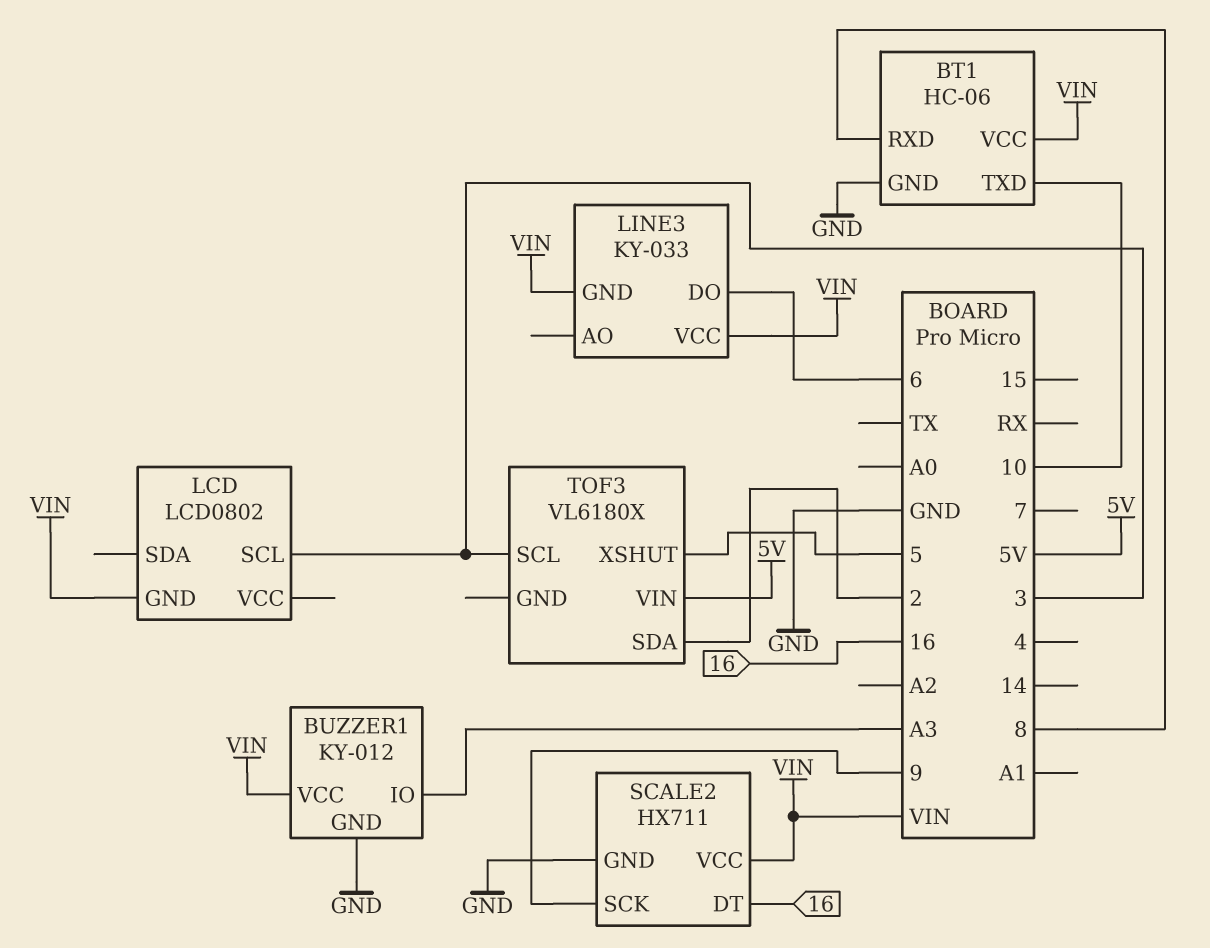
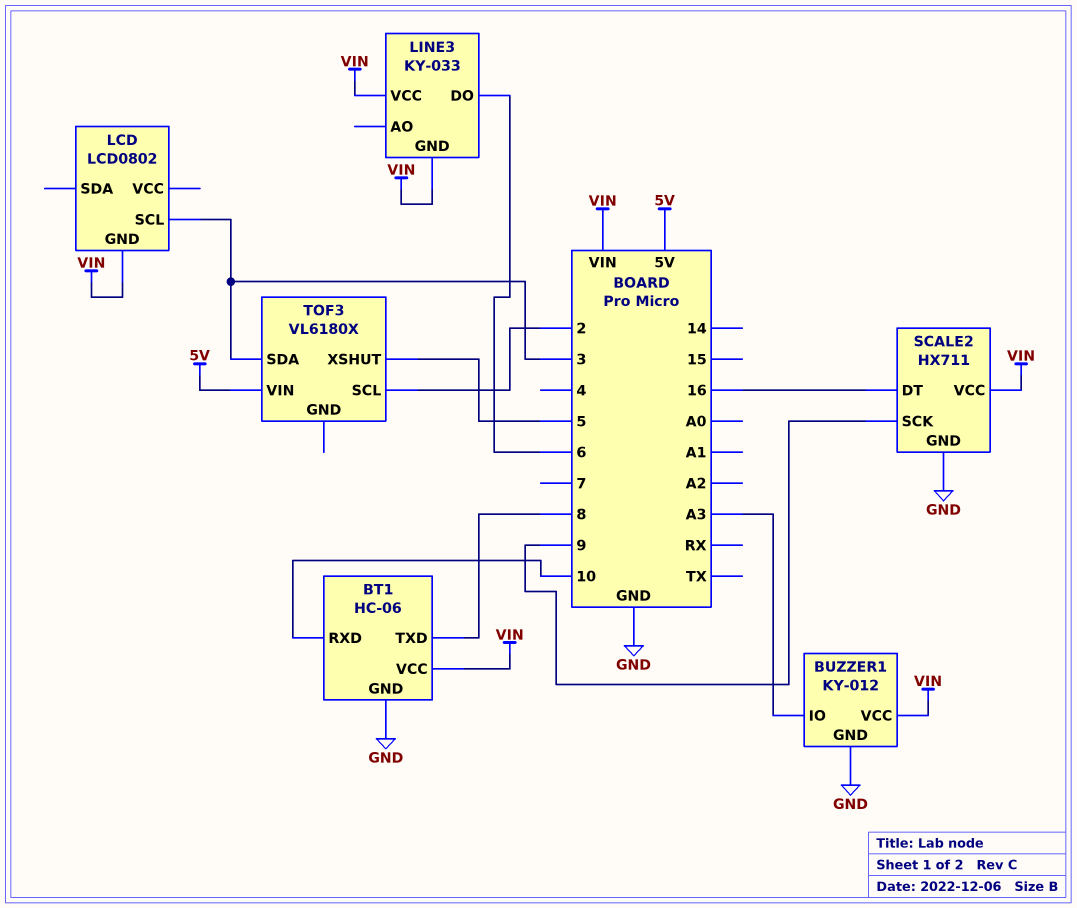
BT1 pin RXD: 8 -> 10
BT1 pin TXD: 10 -> 8
TOF3 pin SCL: 3 -> 2
TOF3 pin SDA: 2 -> 3

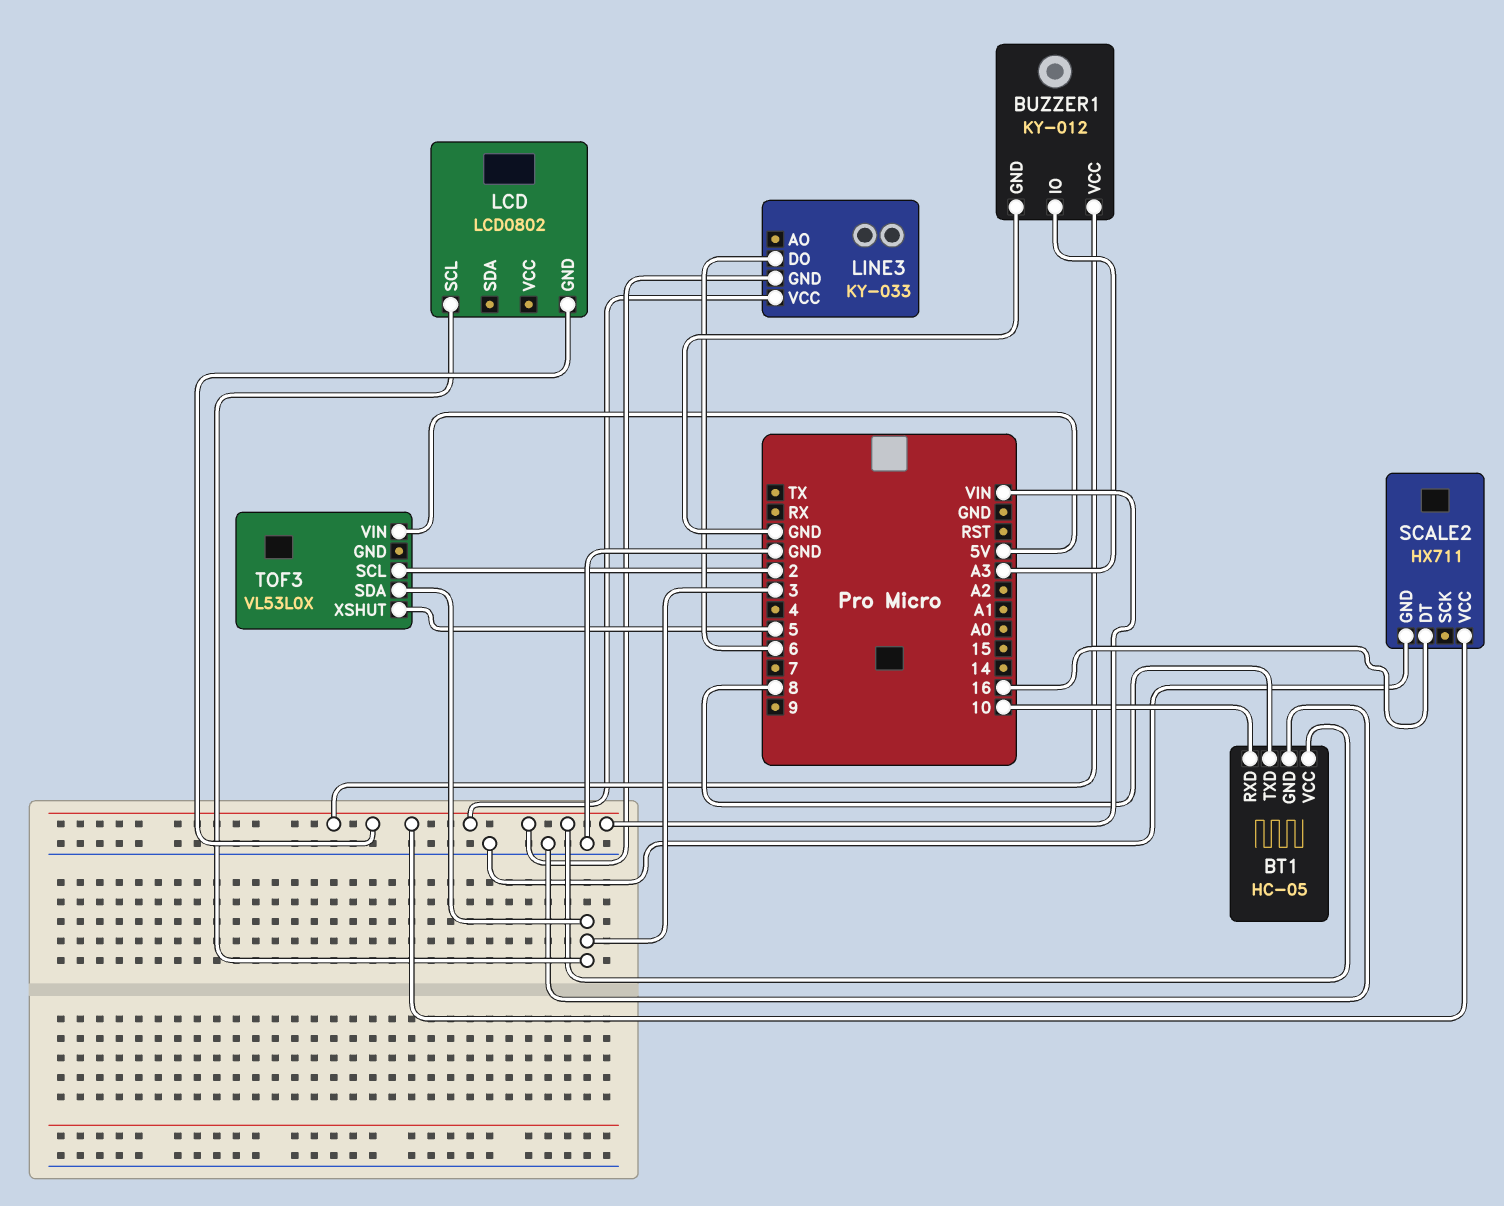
BT1: HC-06 -> HC-05
SCALE2 pin SCK: 9 -> none
TOF3: VL6180X -> VL53L0X

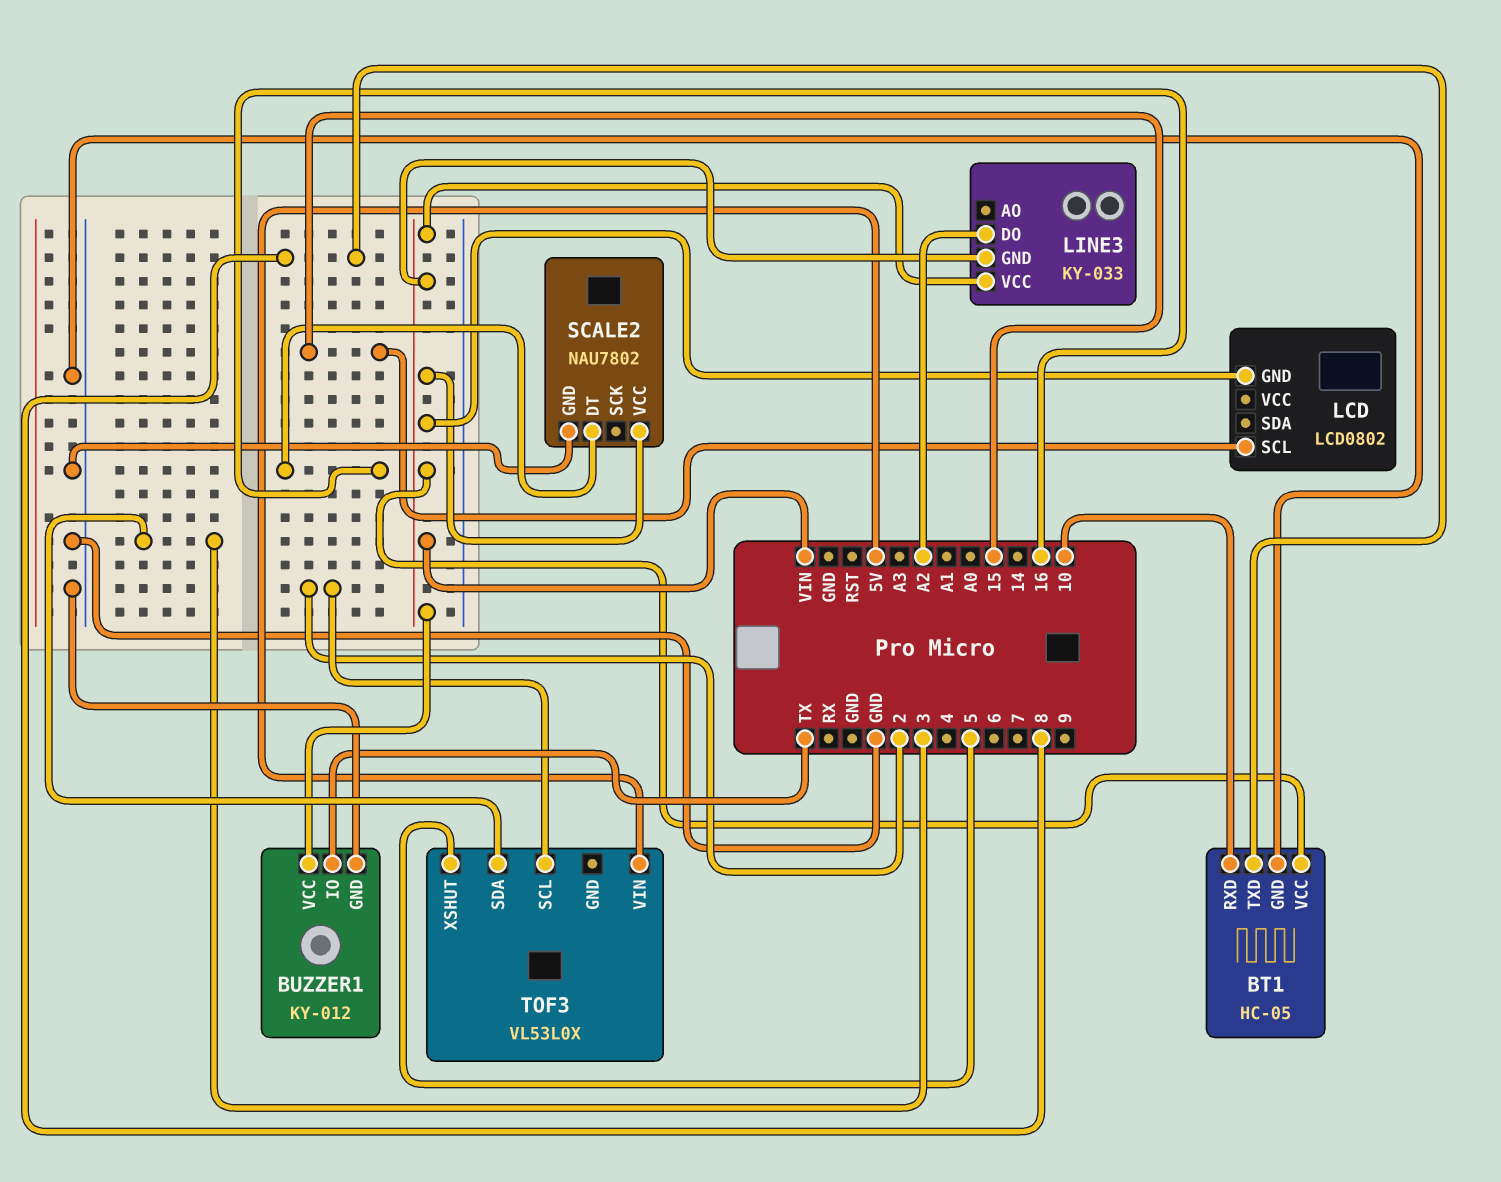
BUZZER1 pin IO: A3 -> TX
LCD pin SCL: 3 -> 15
LINE3 pin DO: 6 -> A2
SCALE2: HX711 -> NAU7802

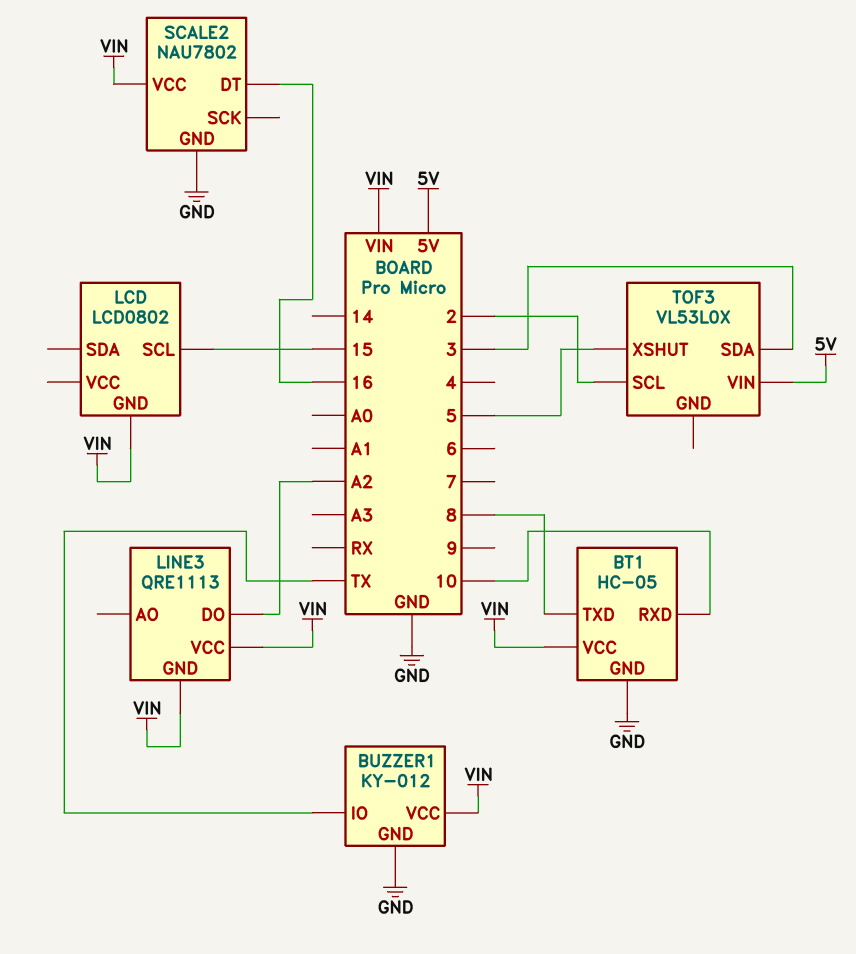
LINE3: KY-033 -> QRE1113

